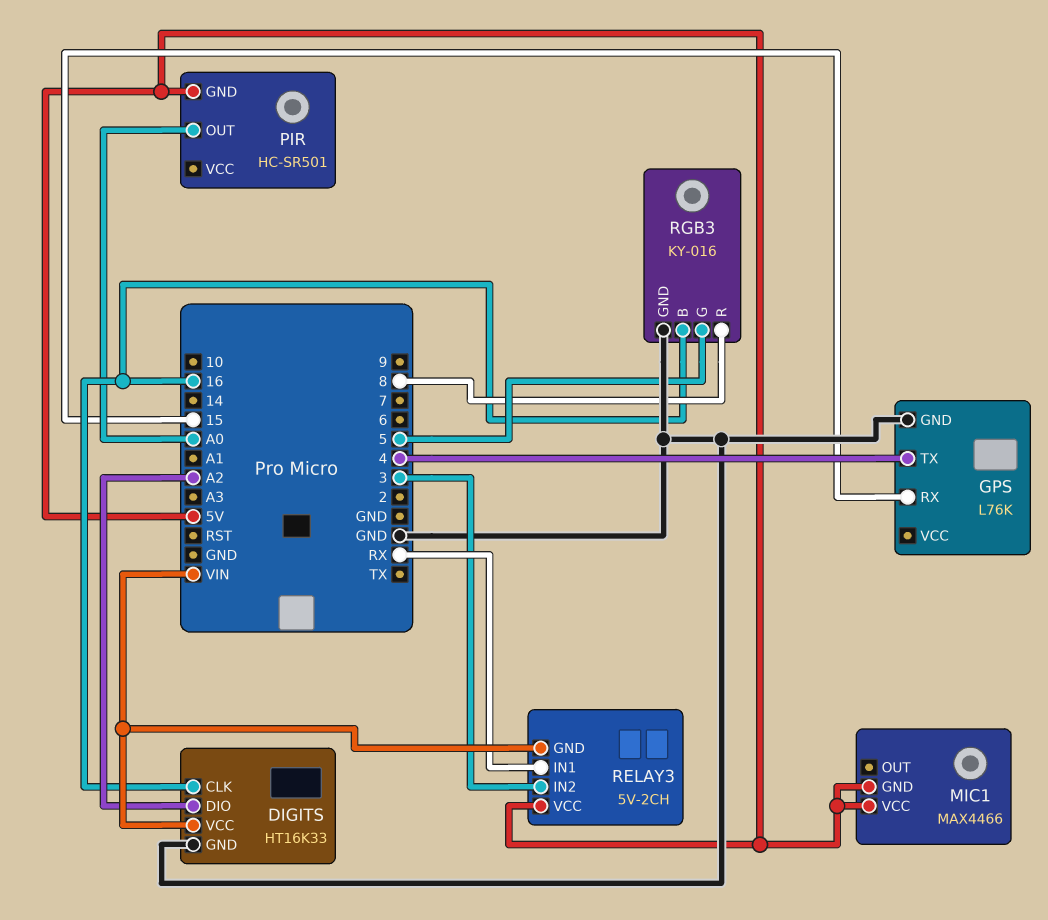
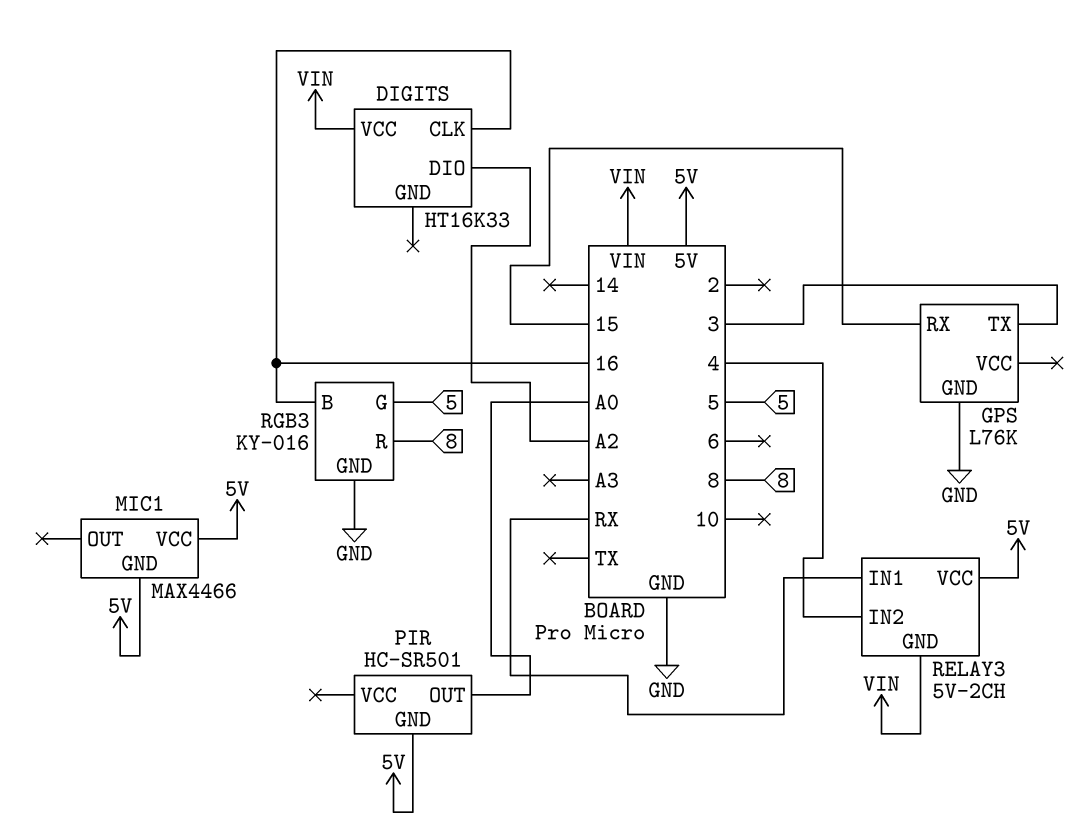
DIGITS pin GND: GND -> none
GPS pin TX: 4 -> 3
RELAY3 pin IN2: 3 -> 4

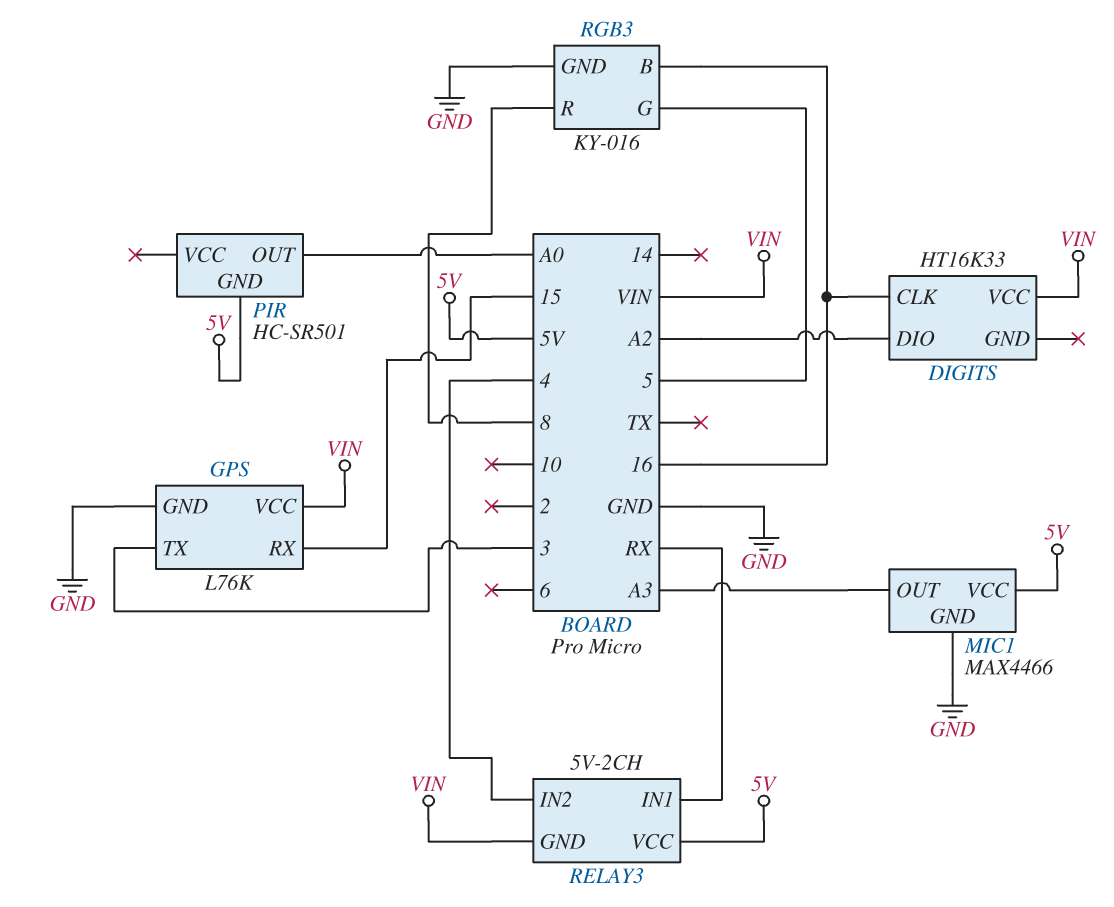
GPS pin VCC: none -> VIN
MIC1 pin GND: 5V -> GND
MIC1 pin OUT: none -> A3

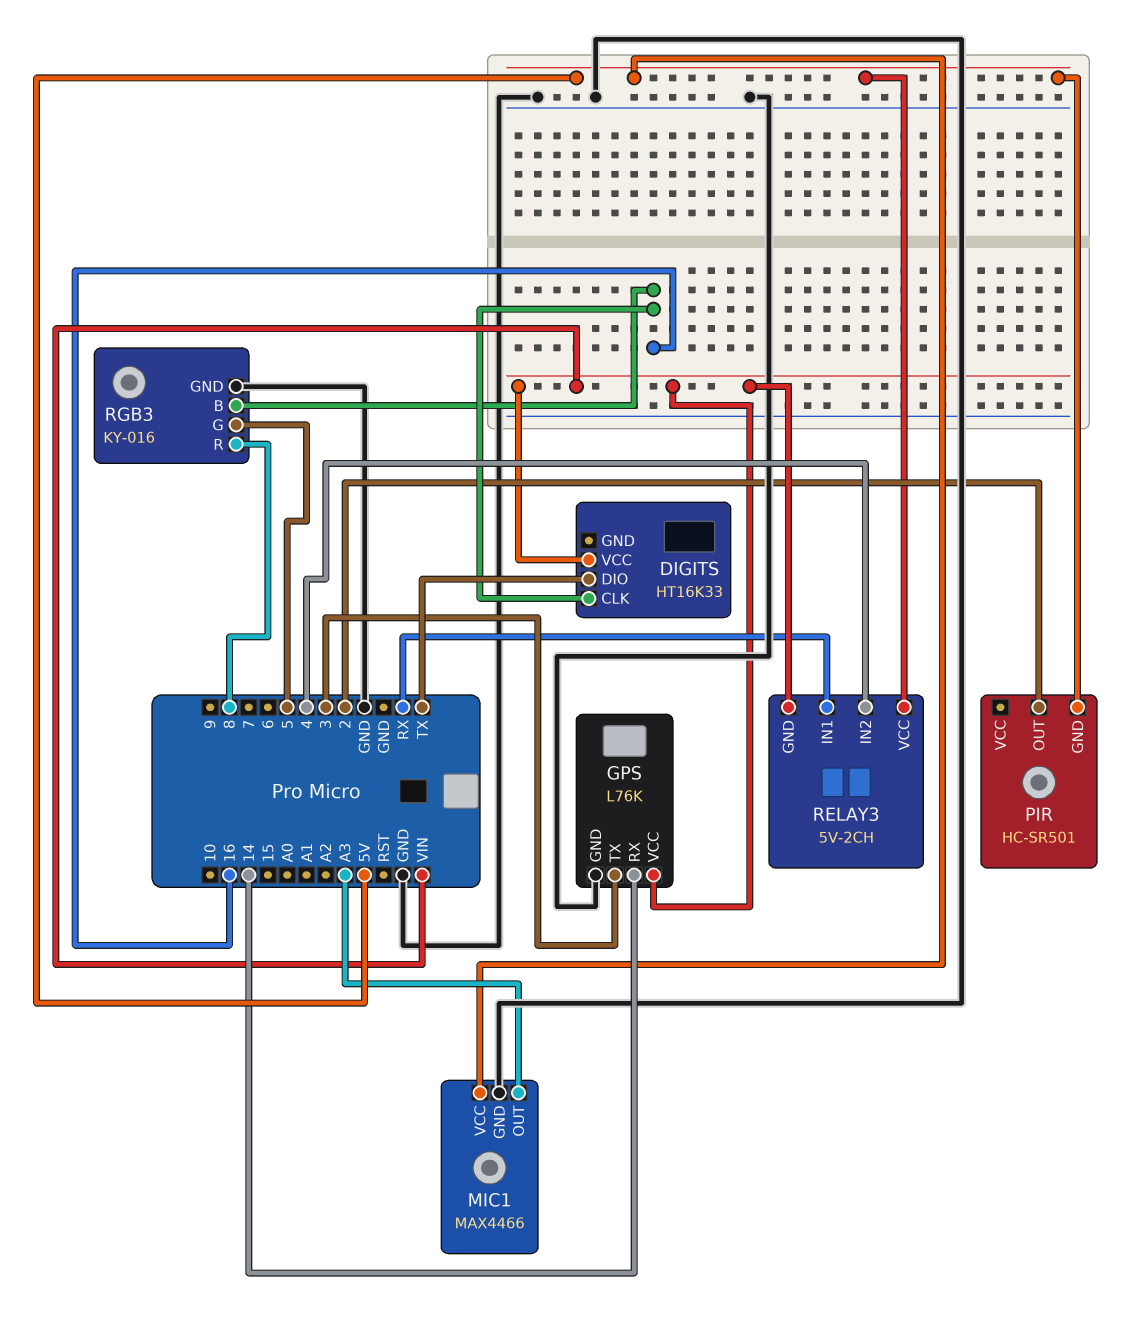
DIGITS pin DIO: A2 -> TX
GPS pin RX: 15 -> 14
PIR pin OUT: A0 -> 2

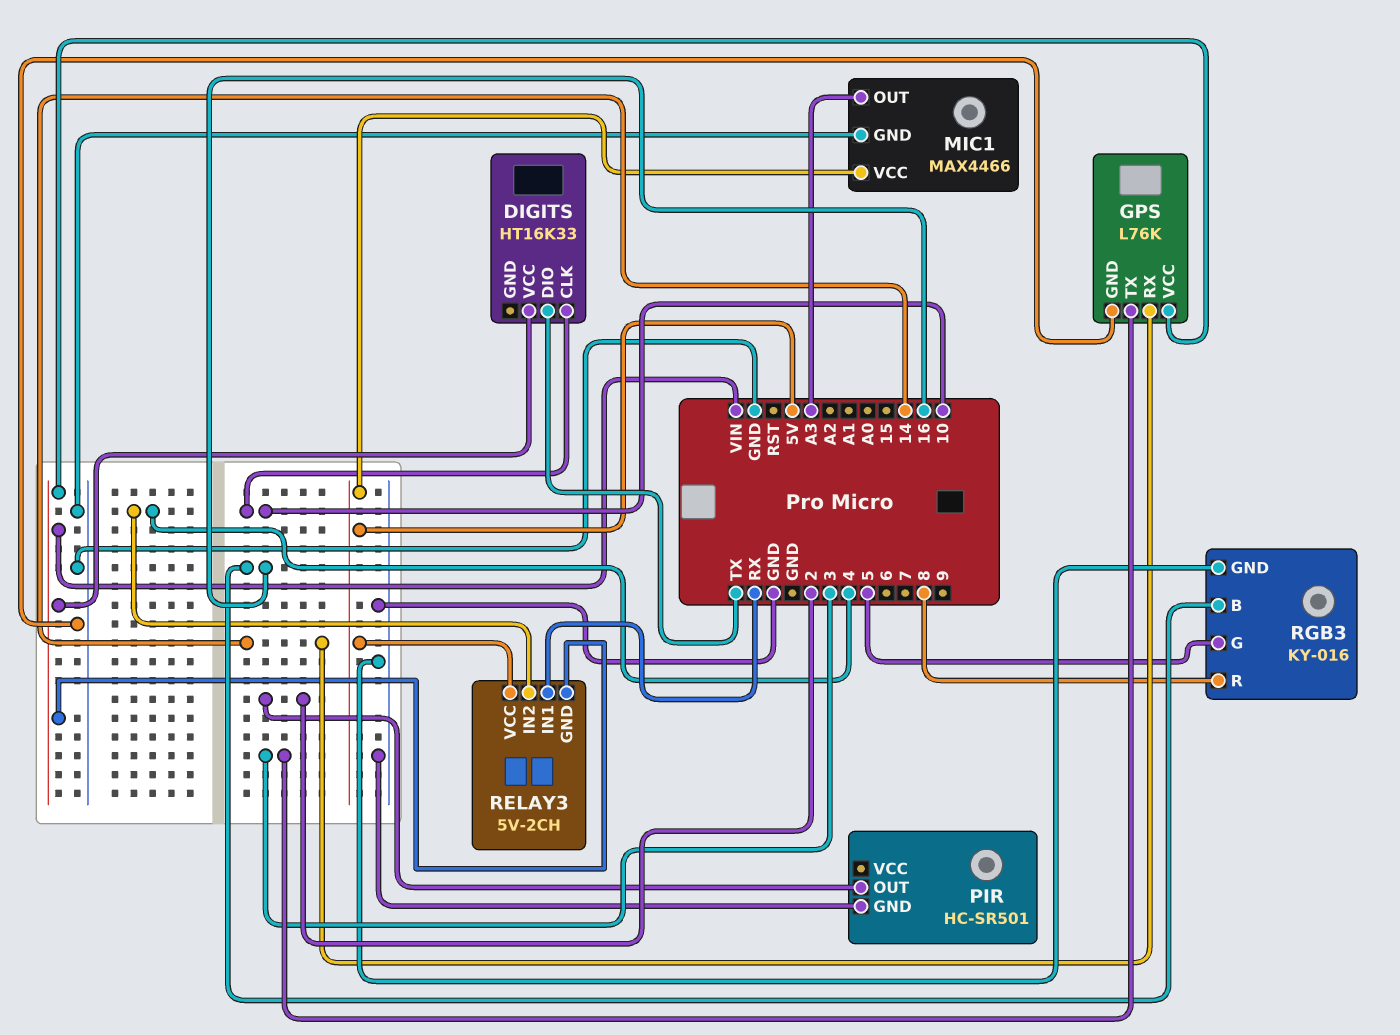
DIGITS pin CLK: 16 -> 10
PIR pin GND: 5V -> GND

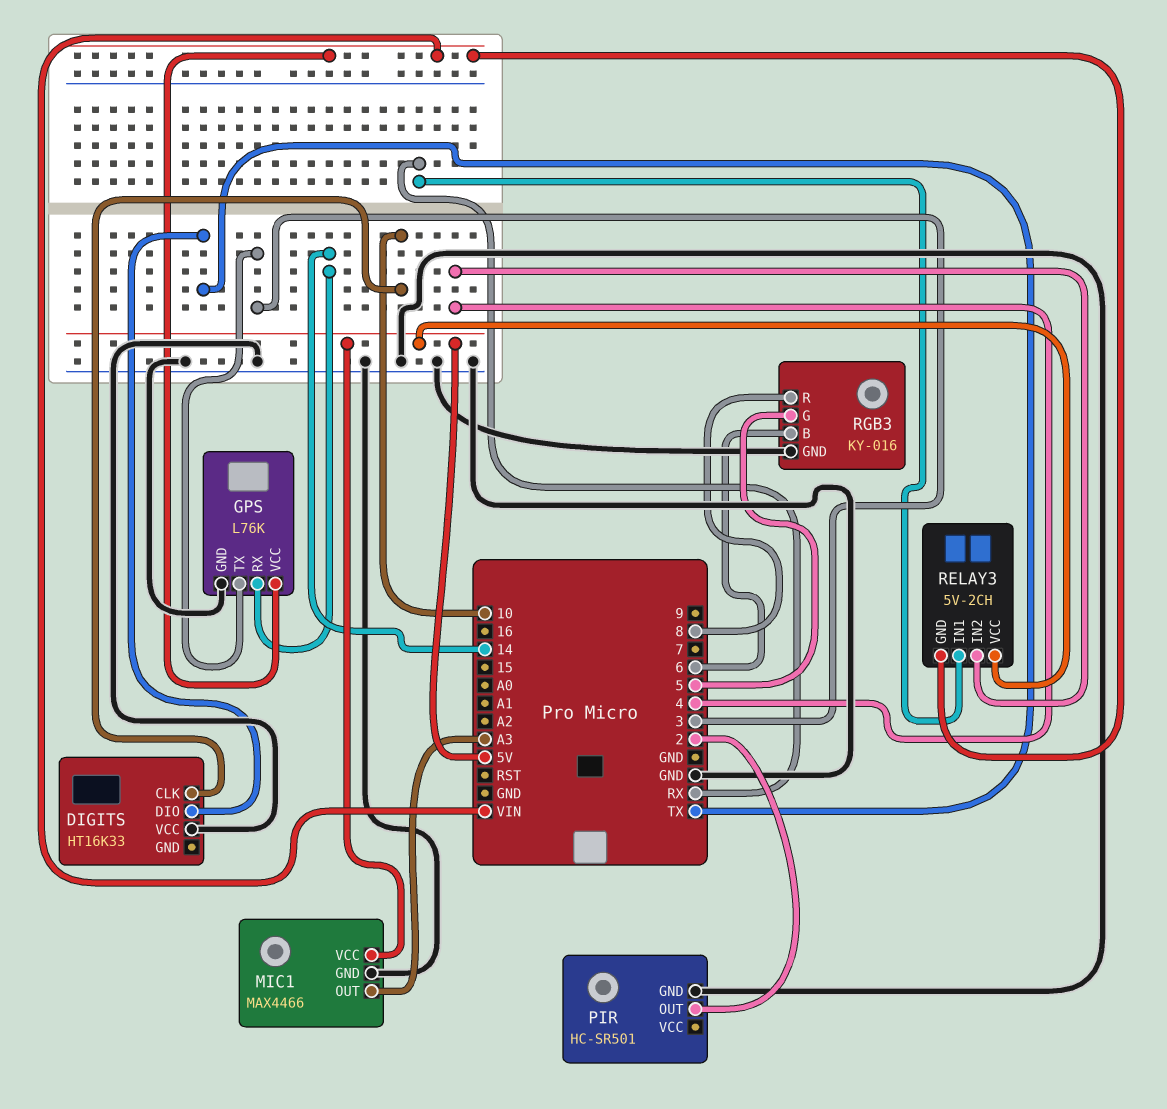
DIGITS pin VCC: VIN -> GND
RGB3 pin B: 16 -> 6

